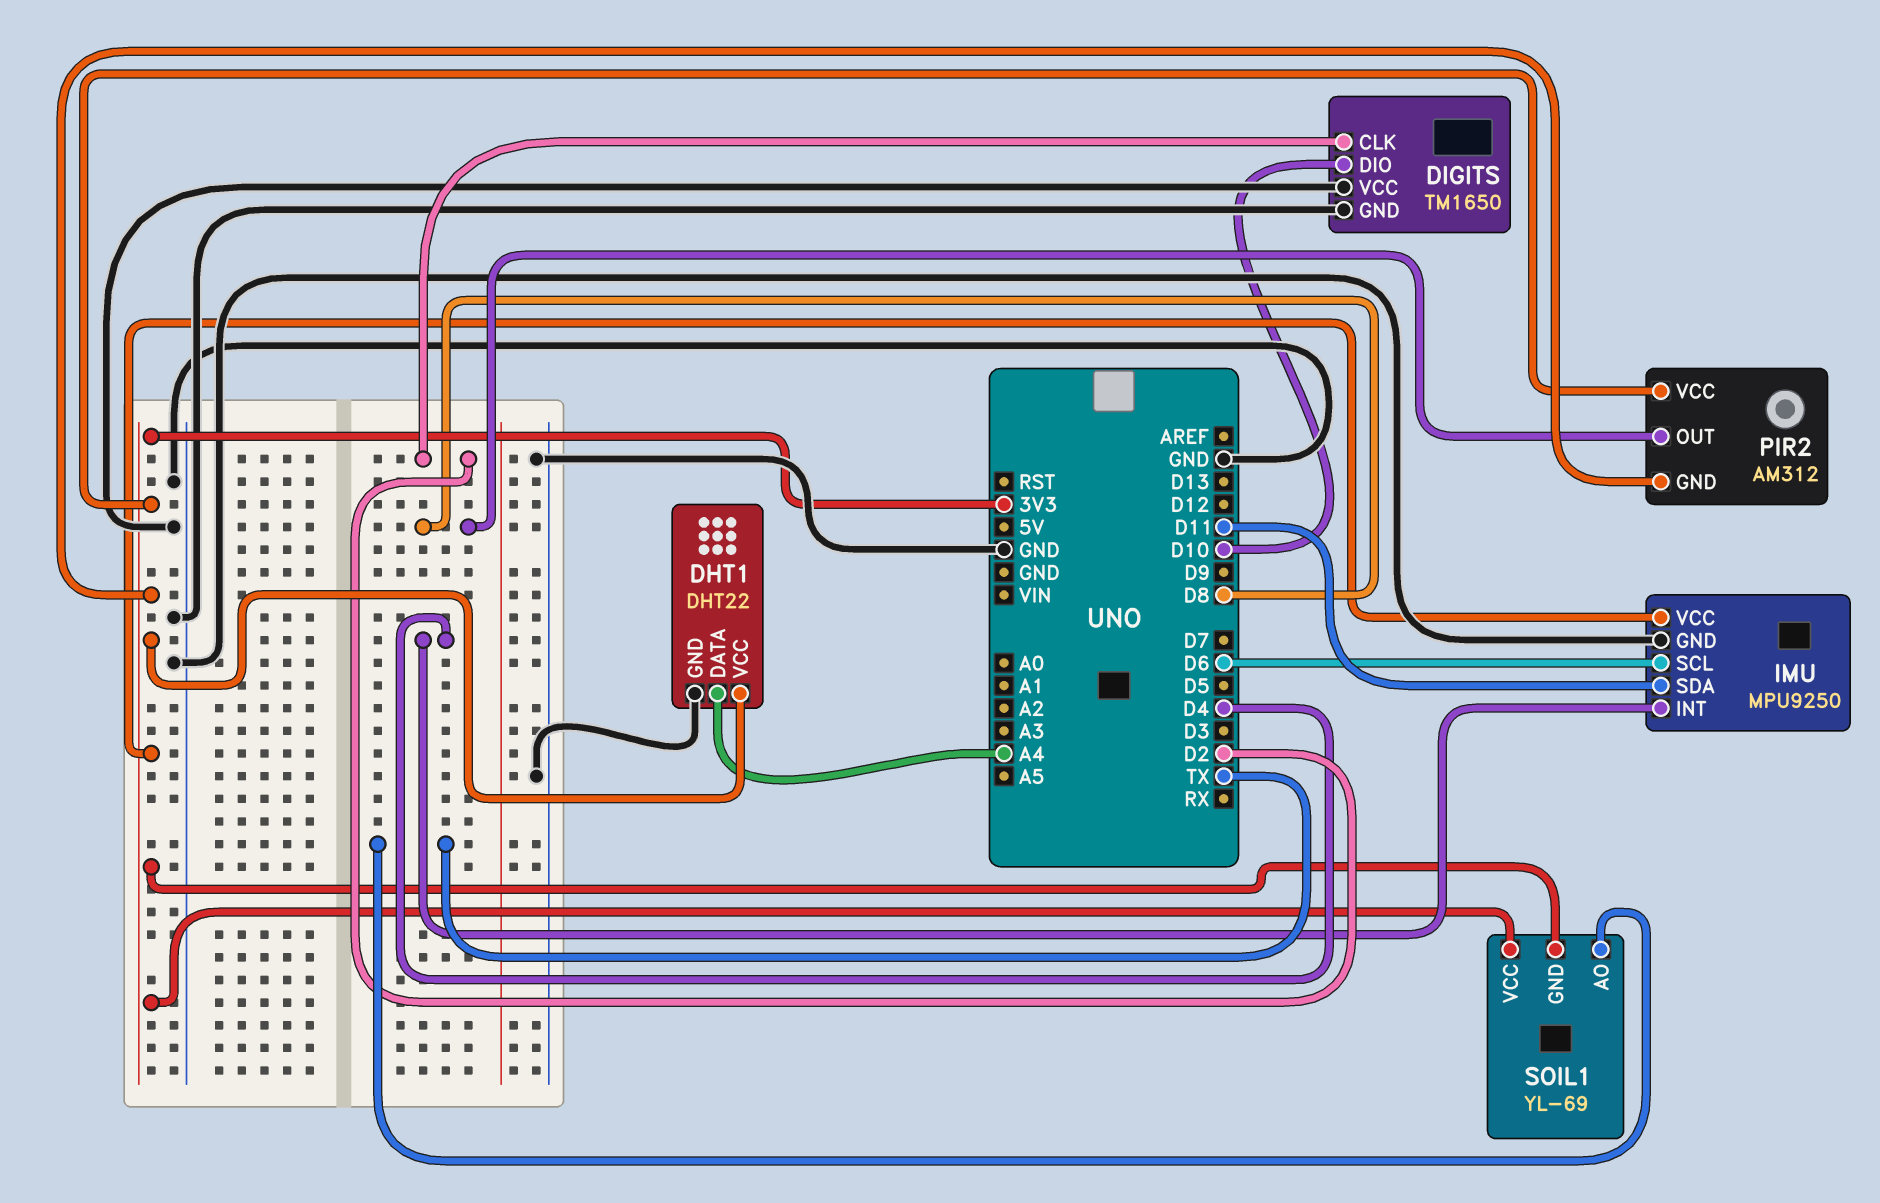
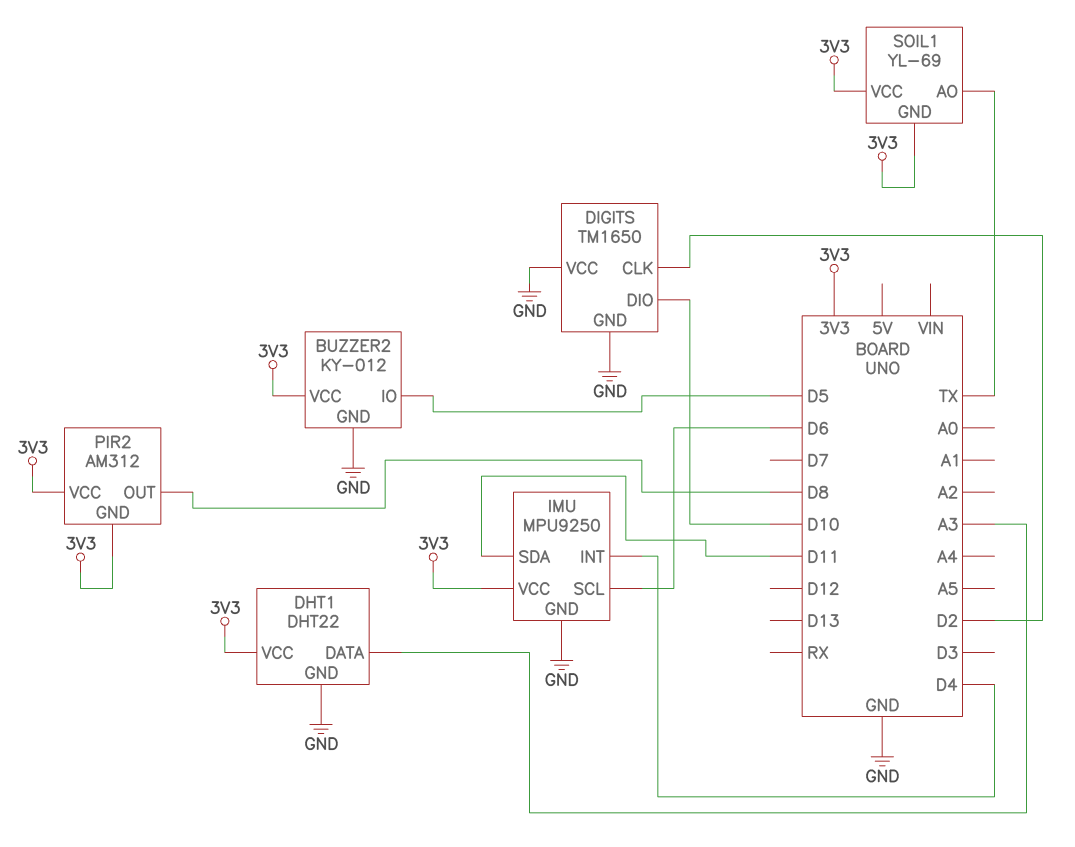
BUZZER2: none -> KY-012
BUZZER2 pin GND: none -> GND
BUZZER2 pin IO: none -> D5
BUZZER2 pin VCC: none -> 3V3
DHT1 pin DATA: A4 -> A3

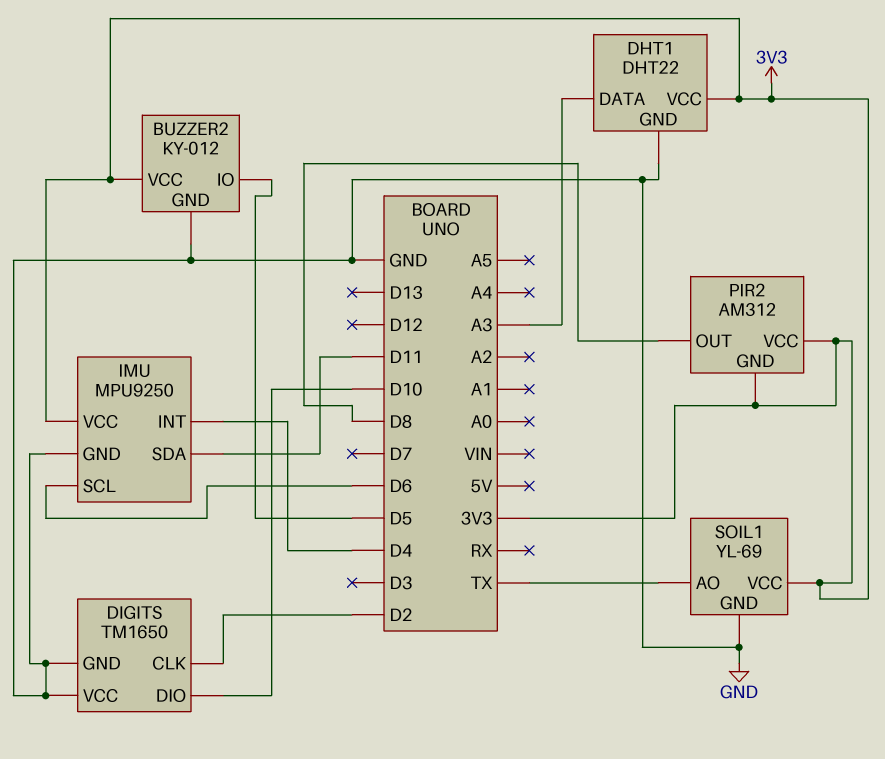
SOIL1 pin GND: 3V3 -> GND

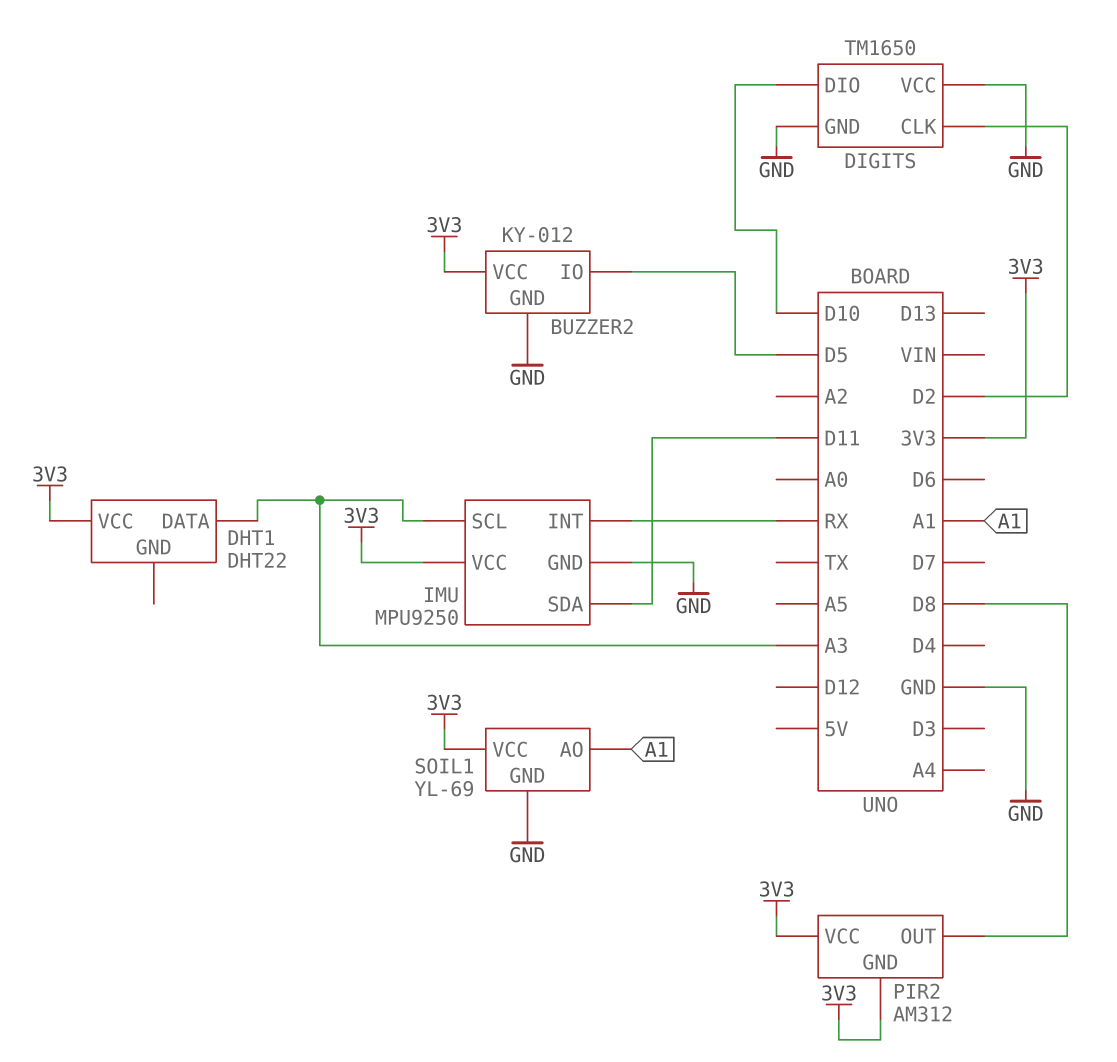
DHT1 pin GND: GND -> none
IMU pin INT: D4 -> RX
IMU pin SCL: D6 -> A3
SOIL1 pin AO: TX -> A1

